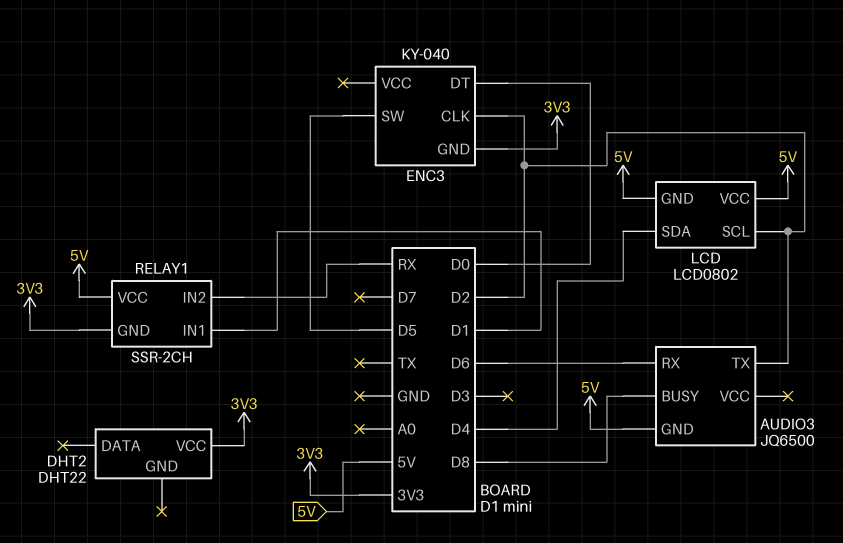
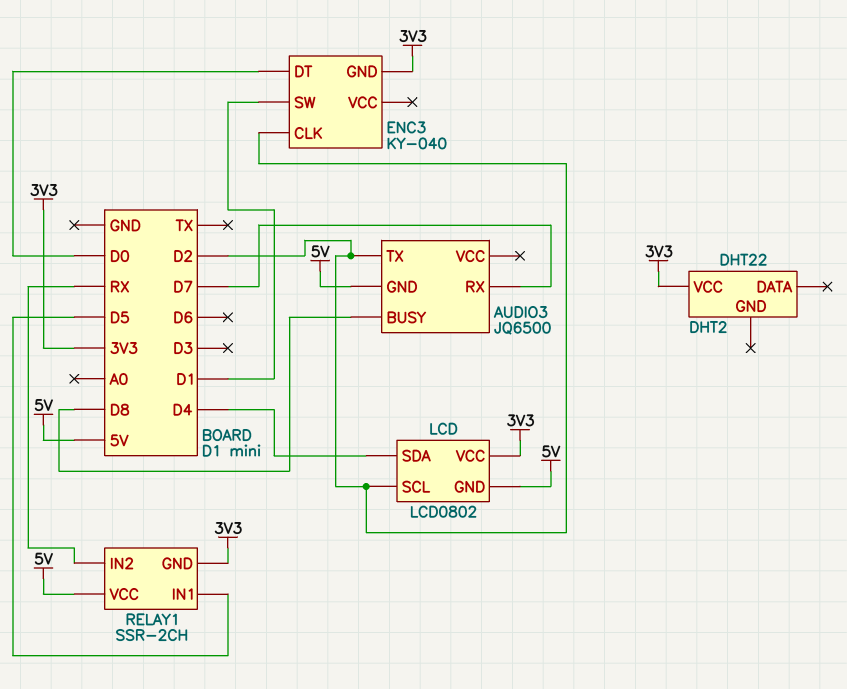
AUDIO3 pin RX: D6 -> D7
ENC3 pin SW: D5 -> D1
LCD pin VCC: 5V -> 3V3
RELAY1 pin IN1: D1 -> D5

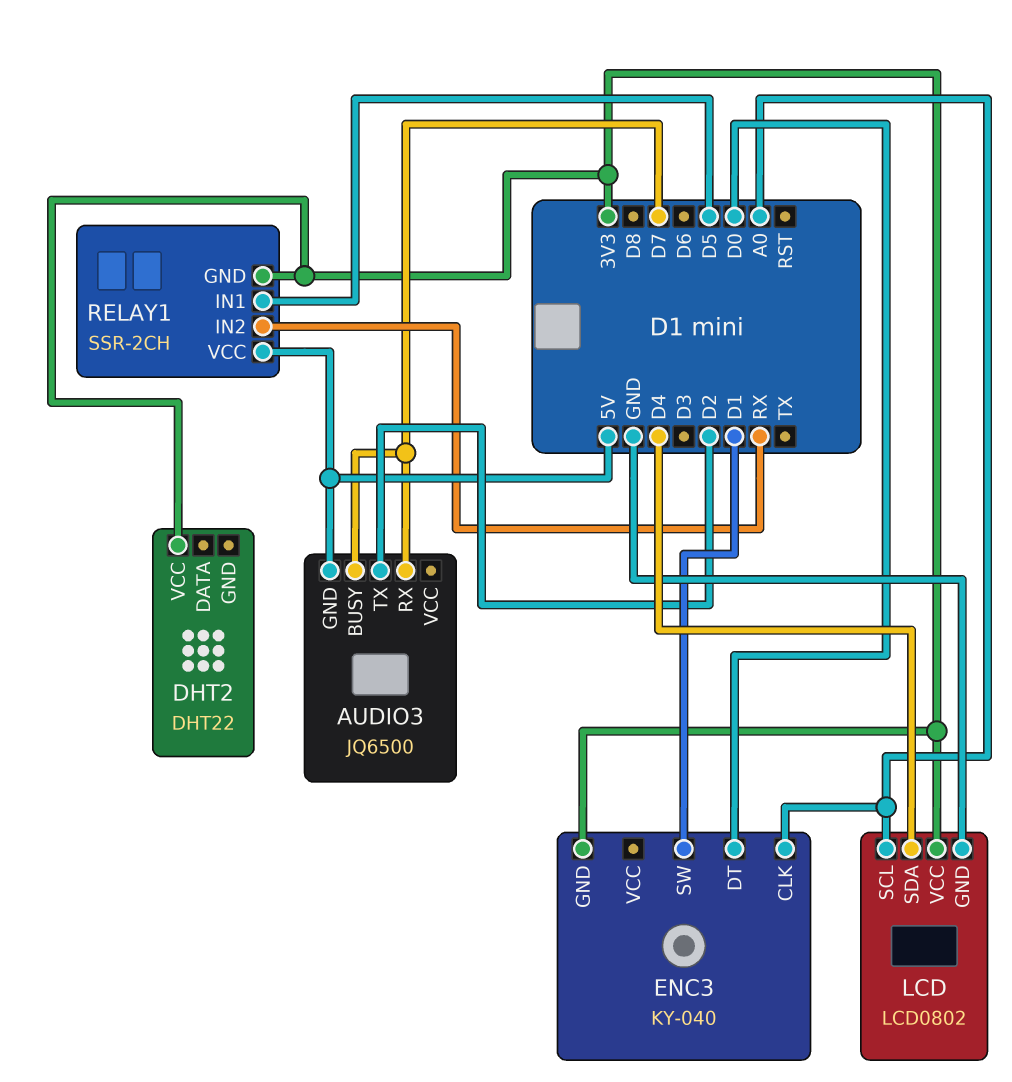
AUDIO3 pin BUSY: D8 -> D7
ENC3 pin CLK: D2 -> A0
LCD pin GND: 5V -> GND
LCD pin SCL: D2 -> A0

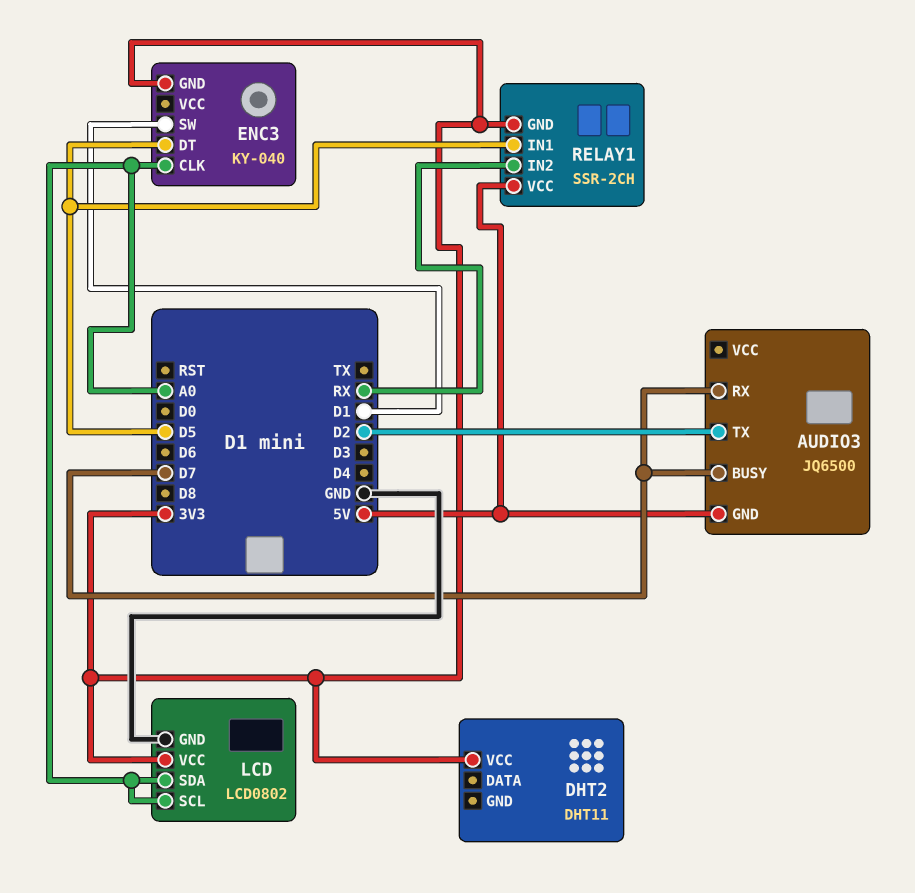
DHT2: DHT22 -> DHT11
ENC3 pin DT: D0 -> D5
LCD pin SDA: D4 -> A0

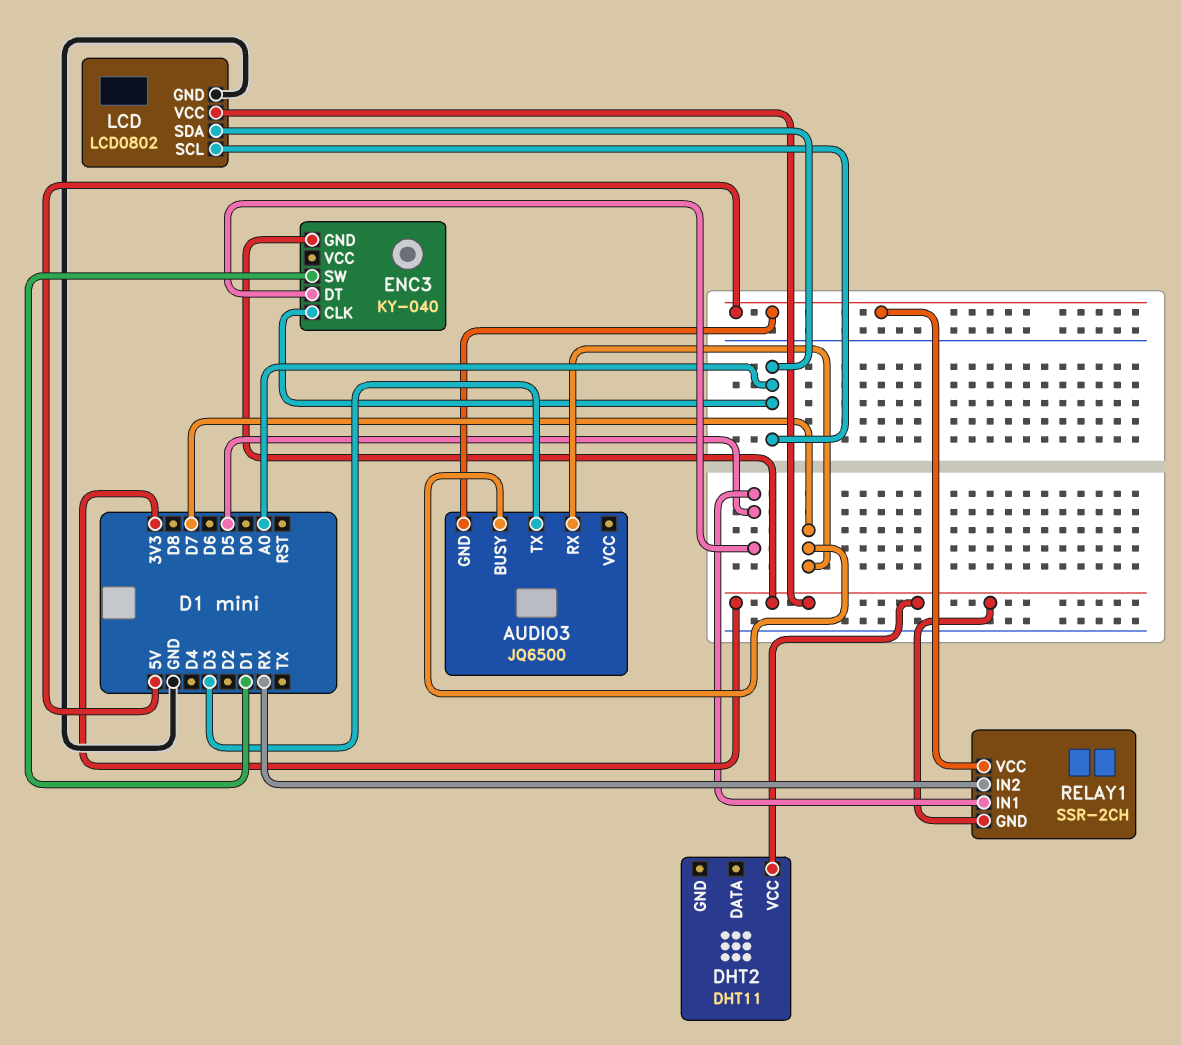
AUDIO3 pin TX: D2 -> D3

